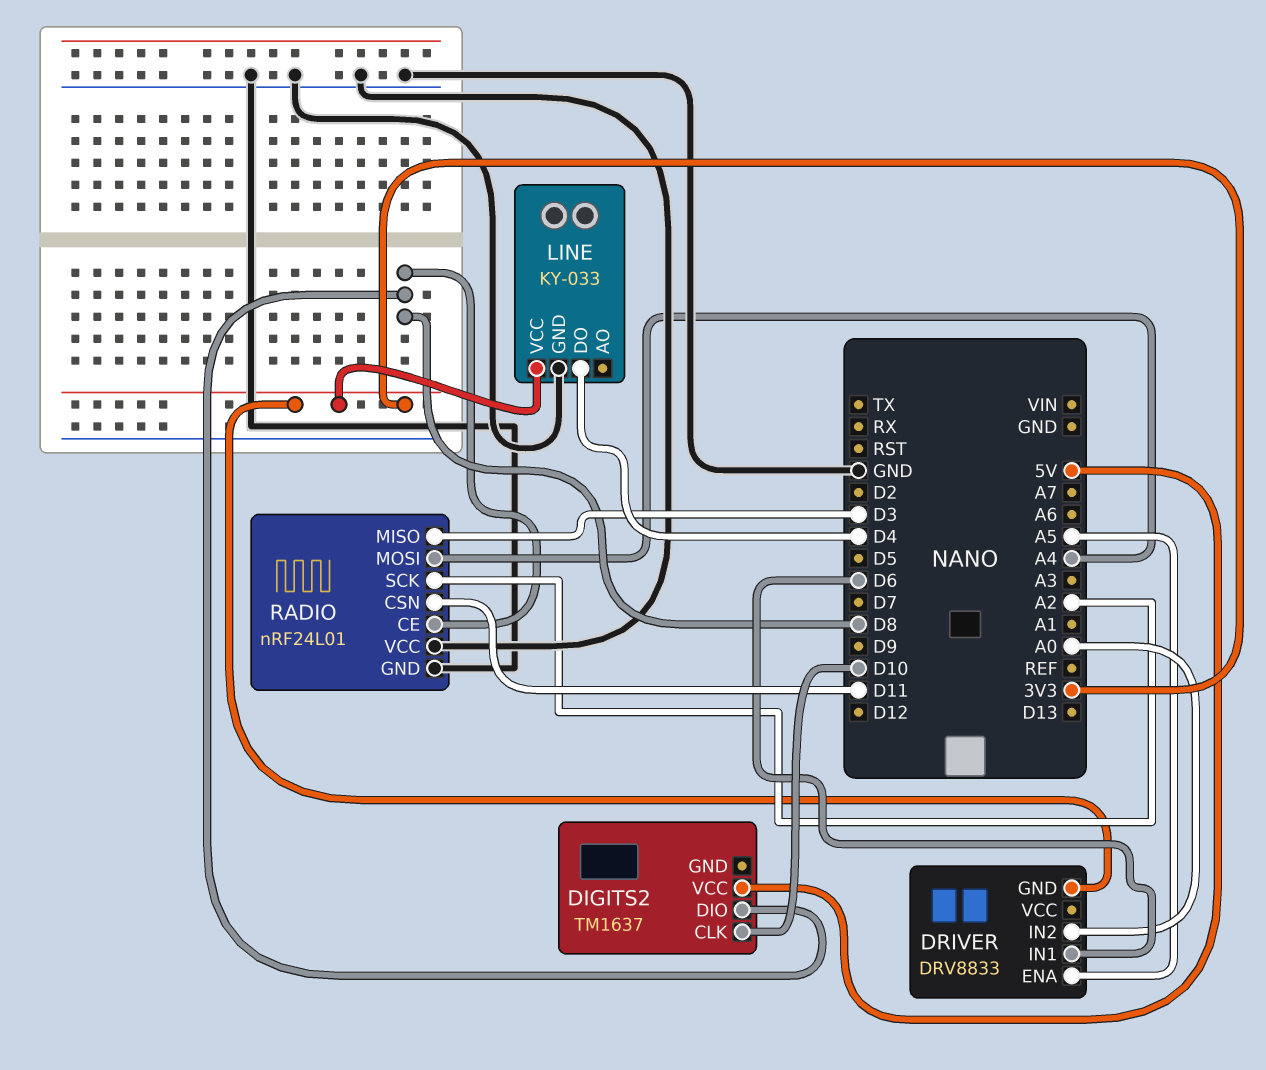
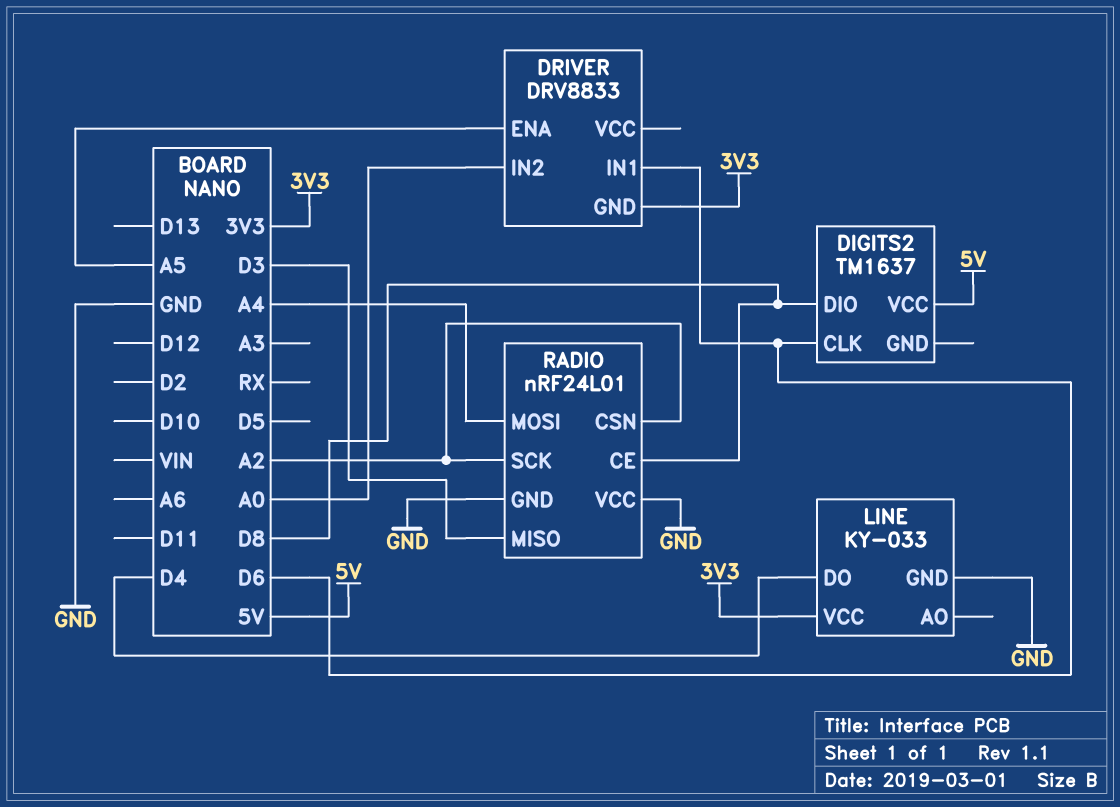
DIGITS2 pin CLK: D10 -> D6
RADIO pin CSN: D11 -> A2

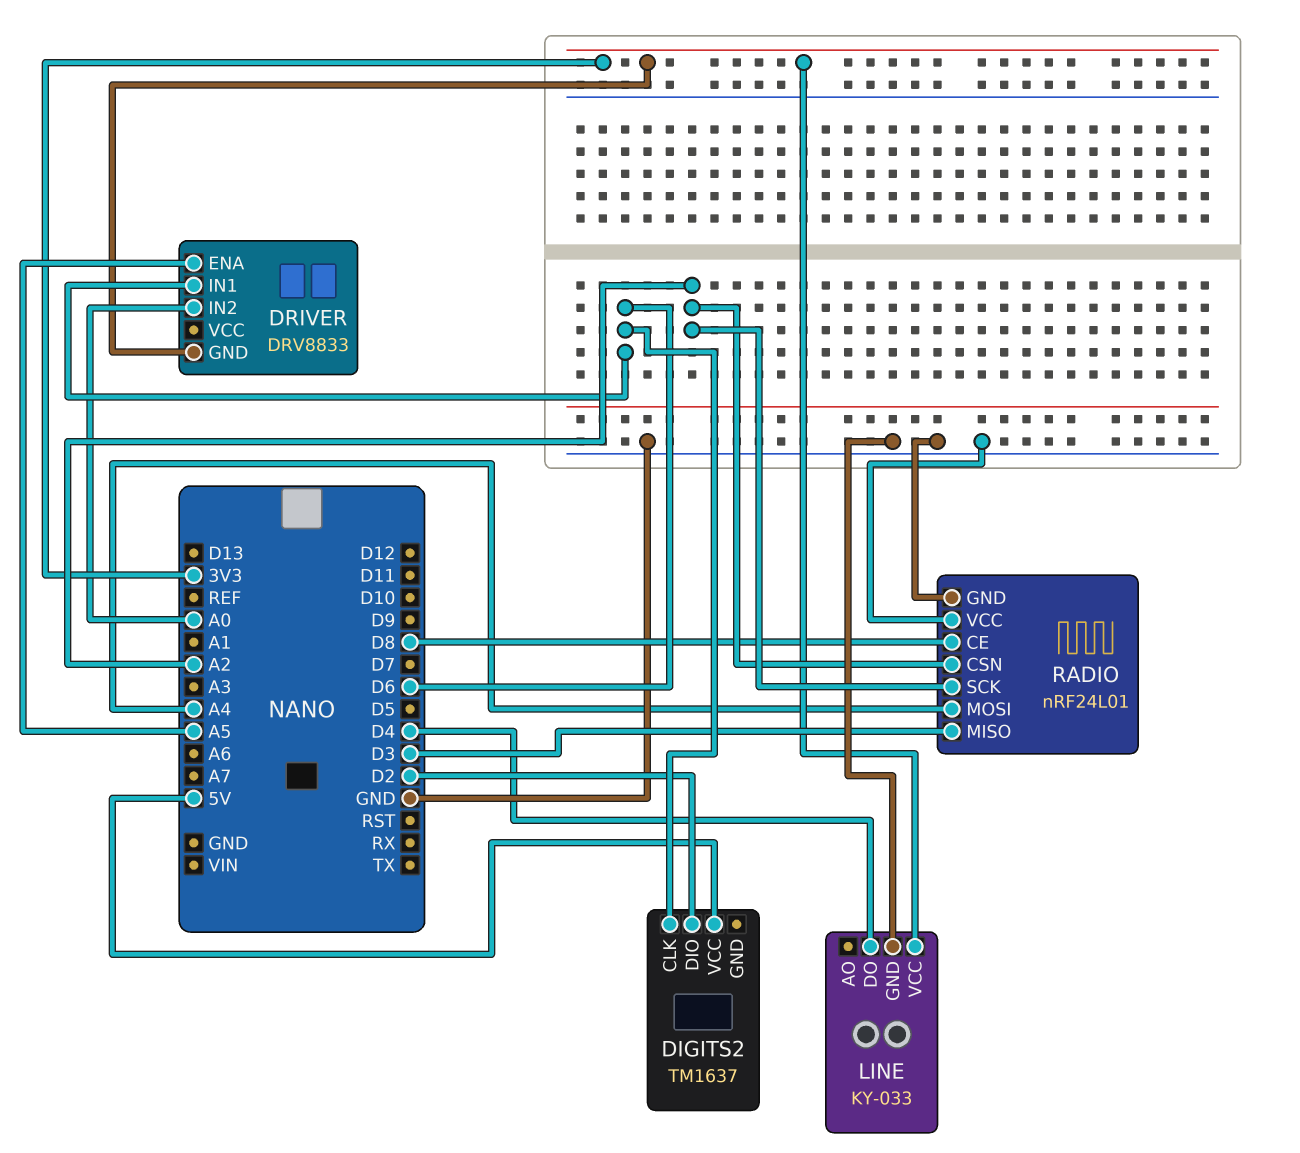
DIGITS2 pin DIO: D8 -> D2

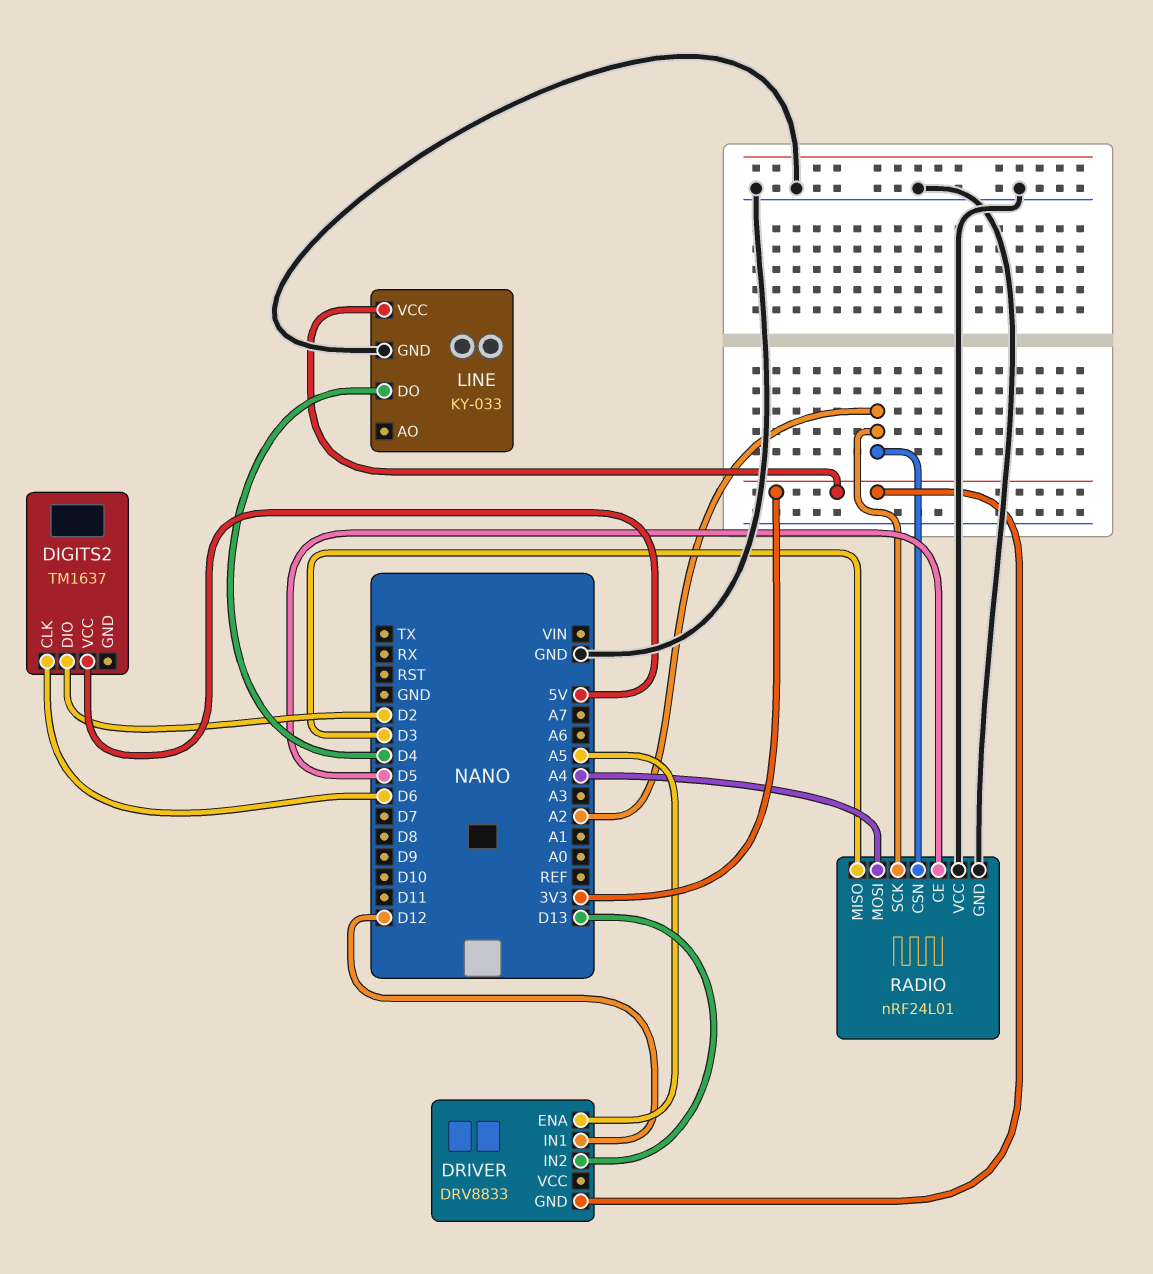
DRIVER pin IN1: D6 -> D12
DRIVER pin IN2: A0 -> D13
RADIO pin CE: D8 -> D5

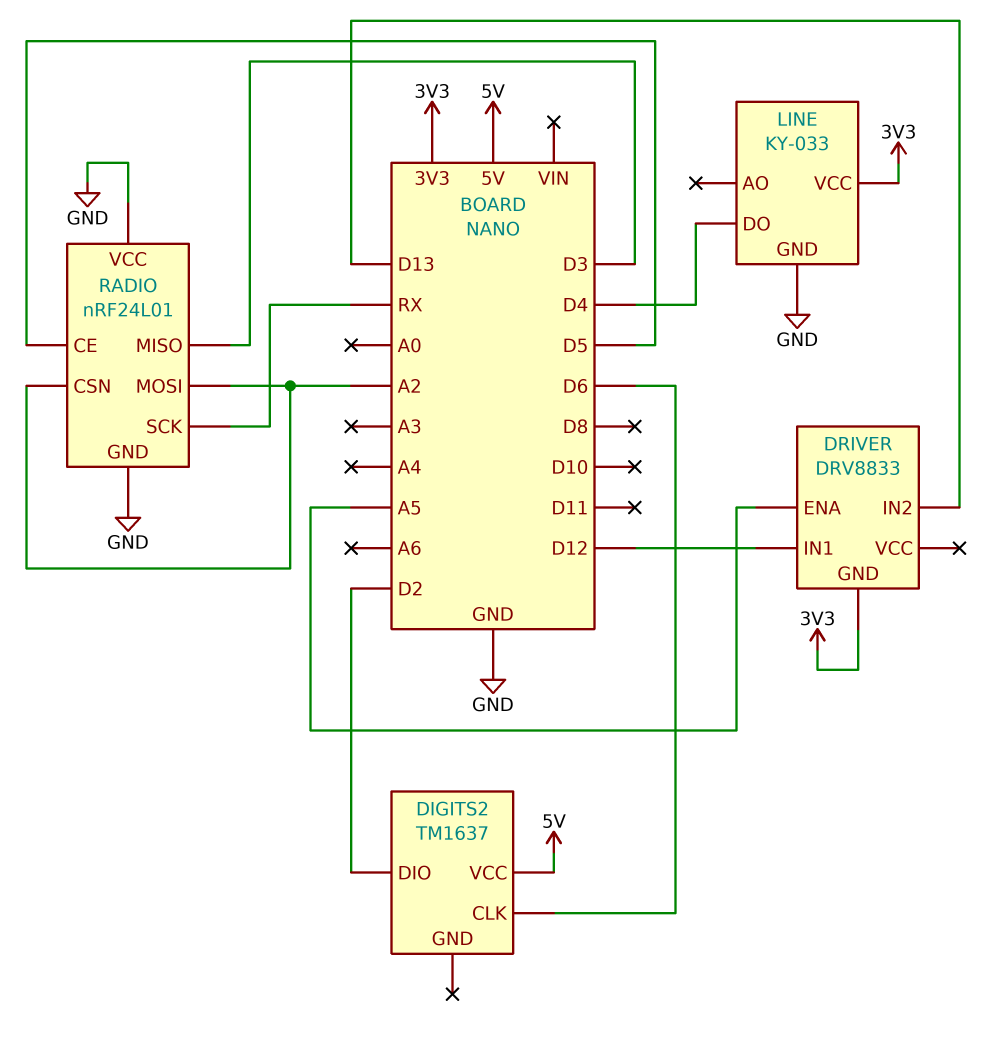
RADIO pin MOSI: A4 -> A2
RADIO pin SCK: A2 -> RX

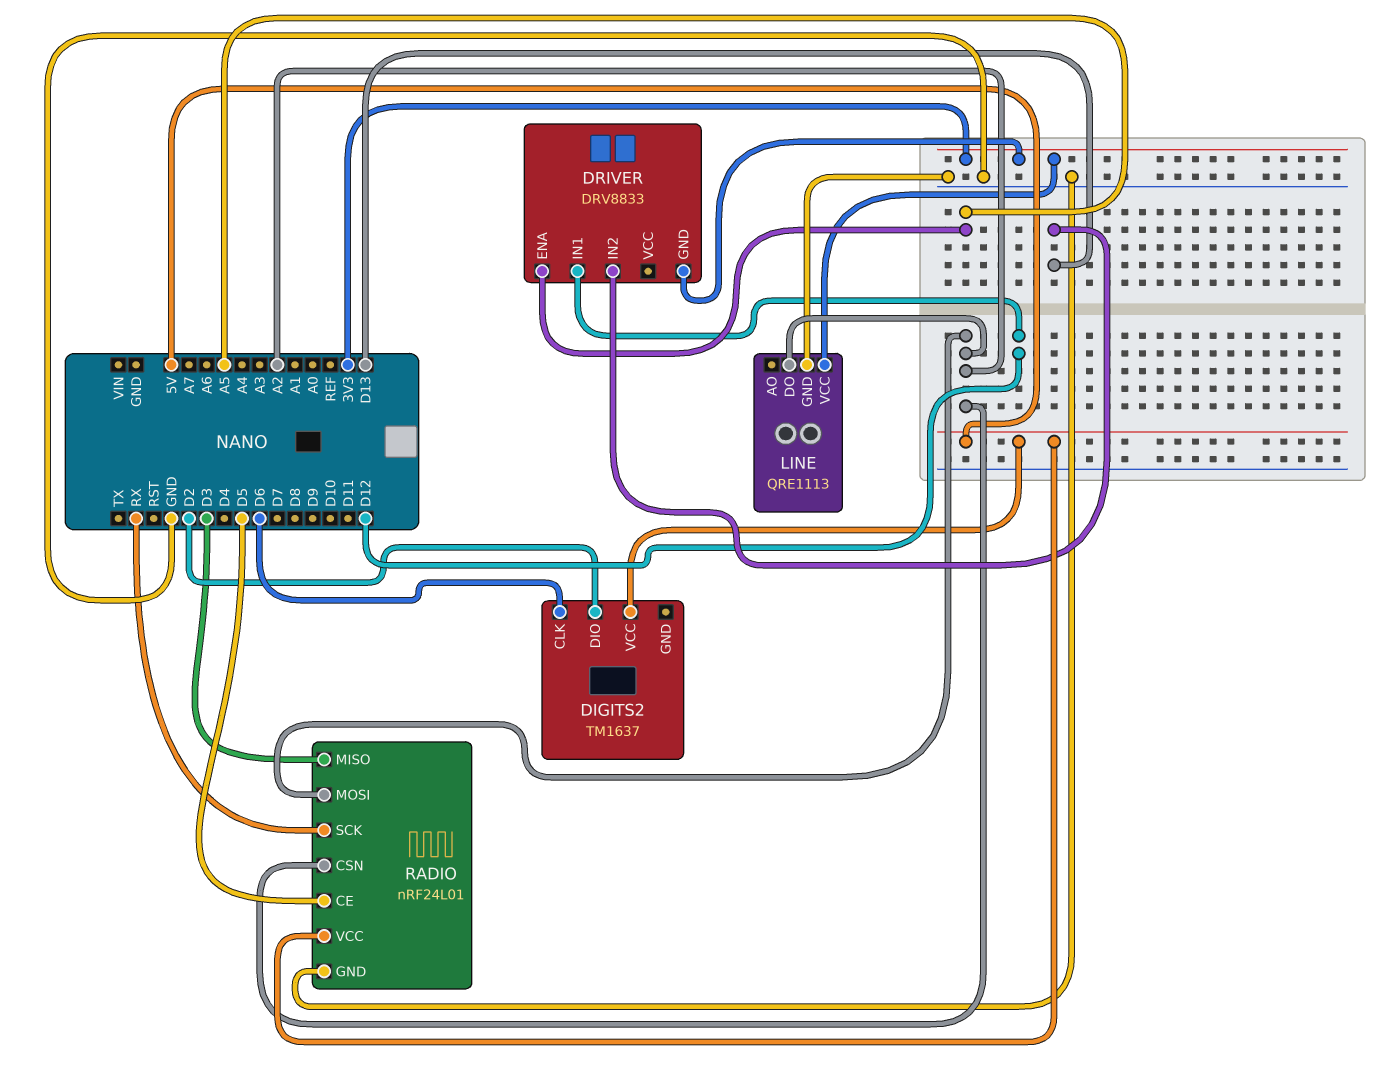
LINE: KY-033 -> QRE1113
LINE pin DO: D4 -> A2
RADIO pin VCC: GND -> 5V

